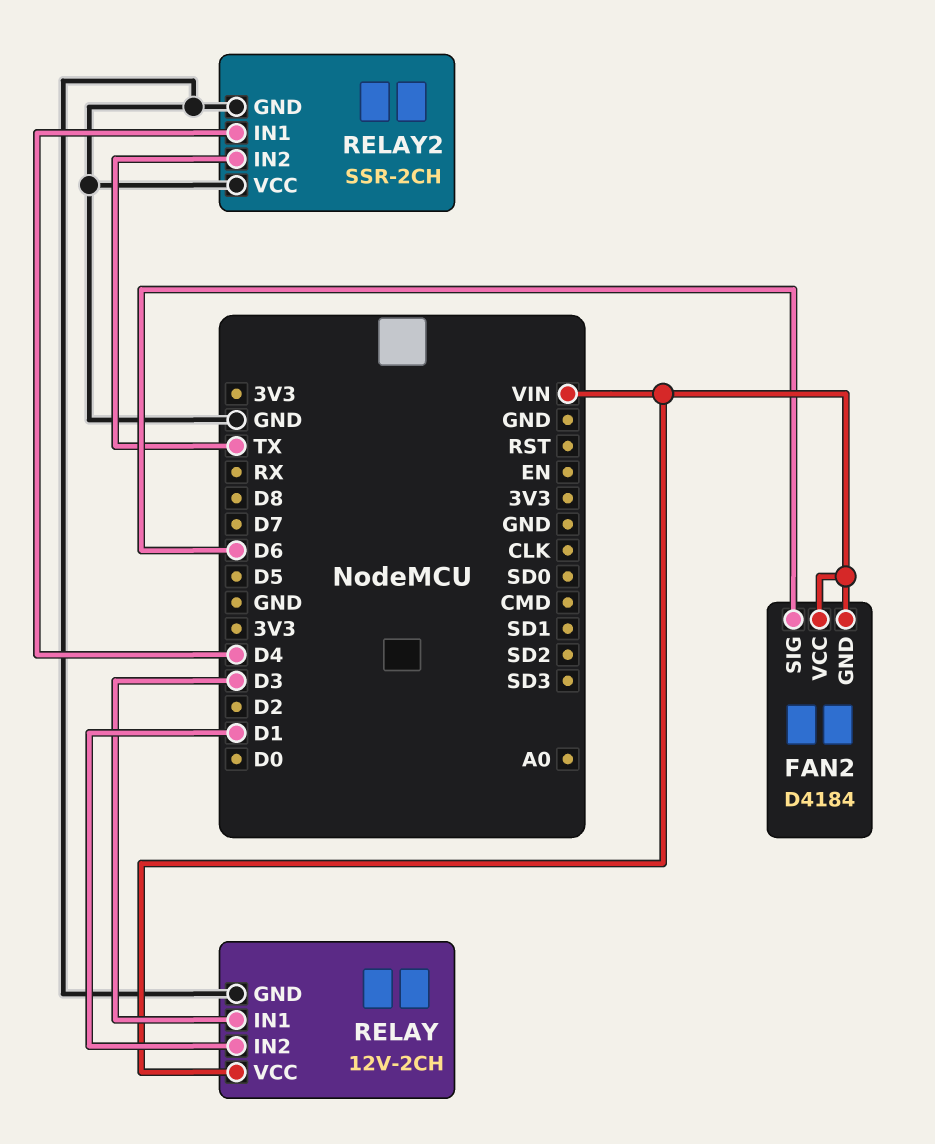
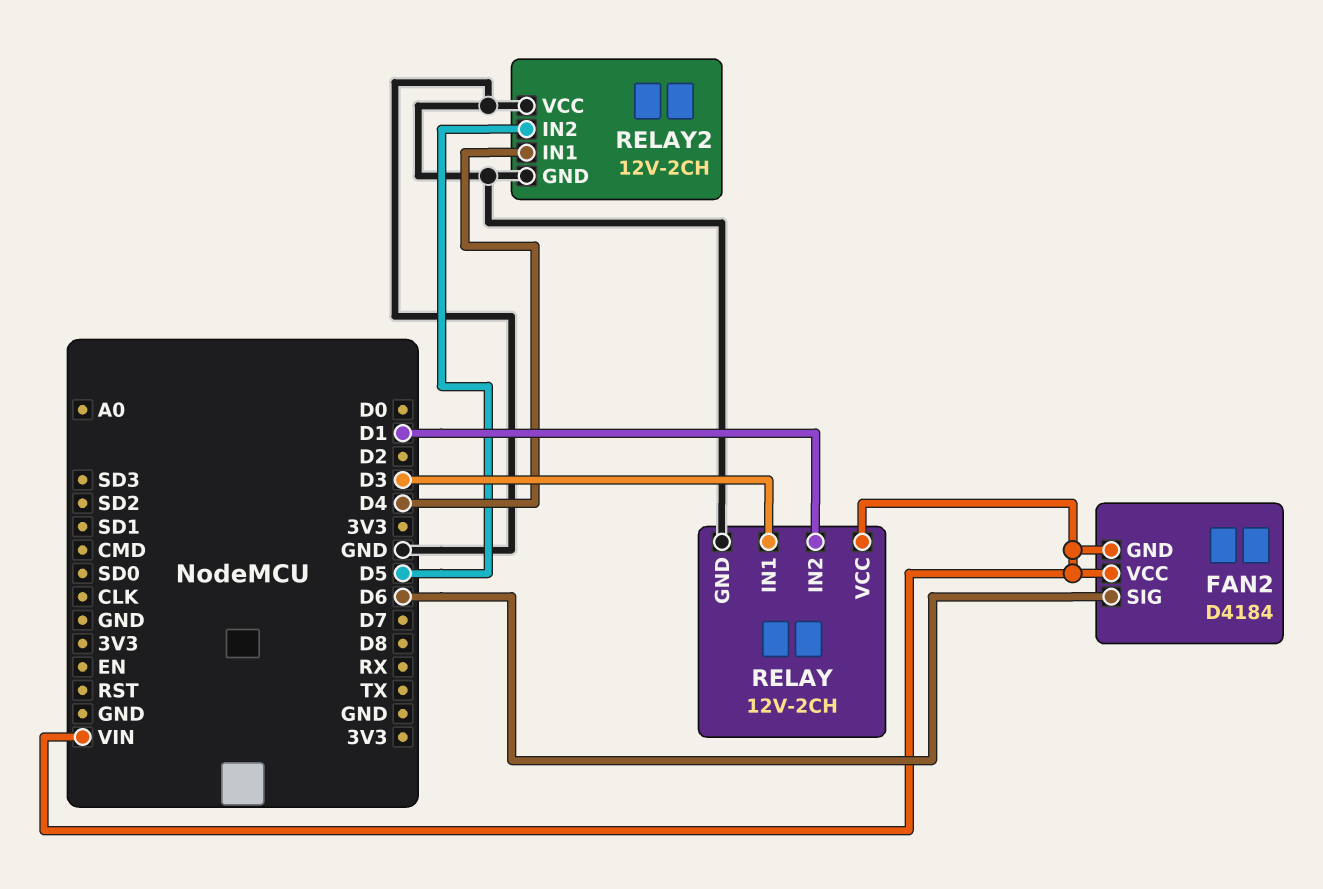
RELAY2: SSR-2CH -> 12V-2CH
RELAY2 pin IN2: TX -> D5

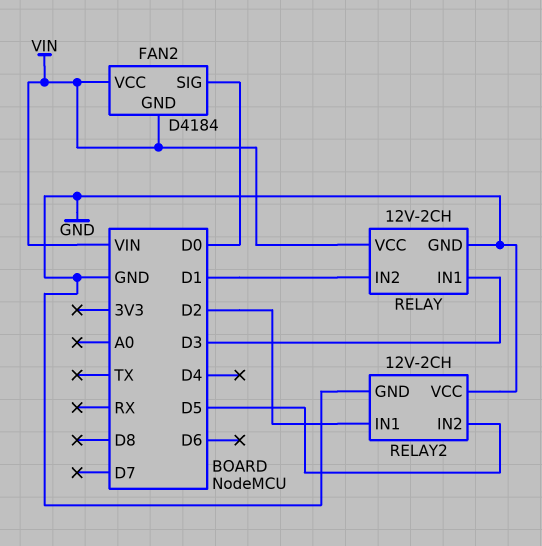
FAN2 pin SIG: D6 -> D0
RELAY2 pin IN1: D4 -> D2

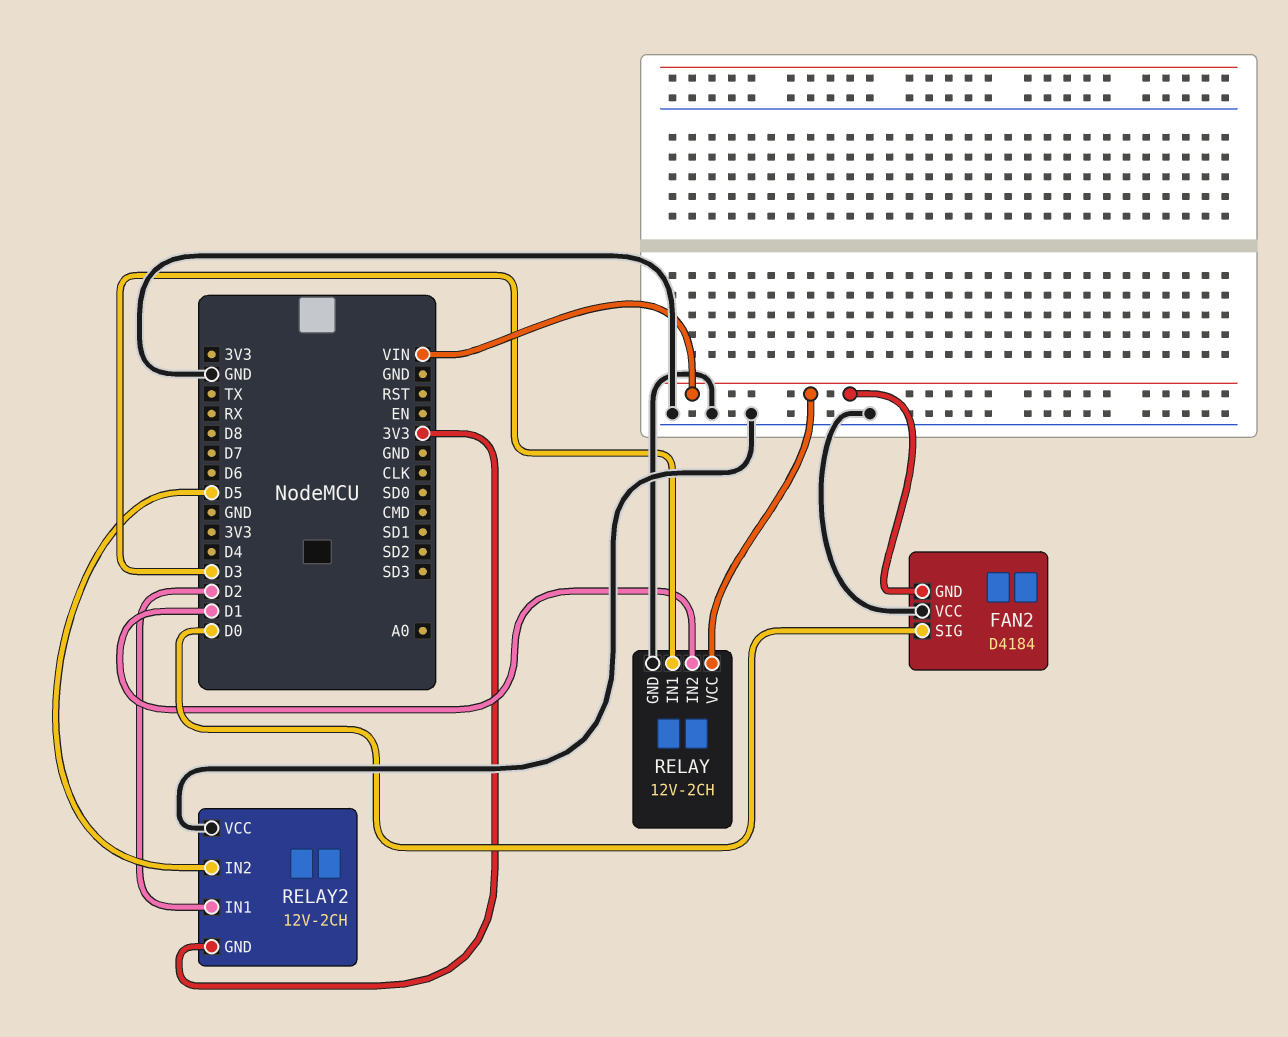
FAN2 pin VCC: VIN -> GND
RELAY2 pin GND: GND -> 3V3

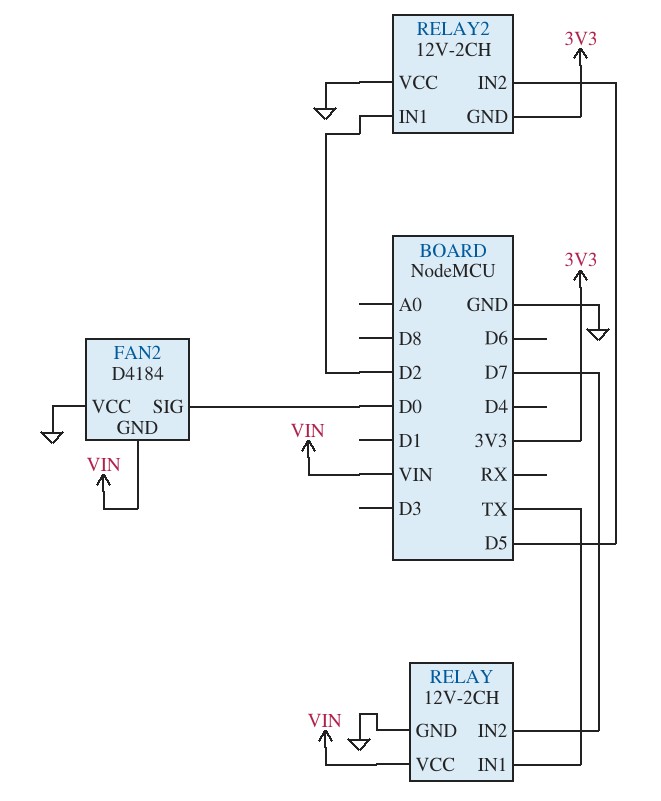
RELAY pin IN1: D3 -> TX
RELAY pin IN2: D1 -> D7

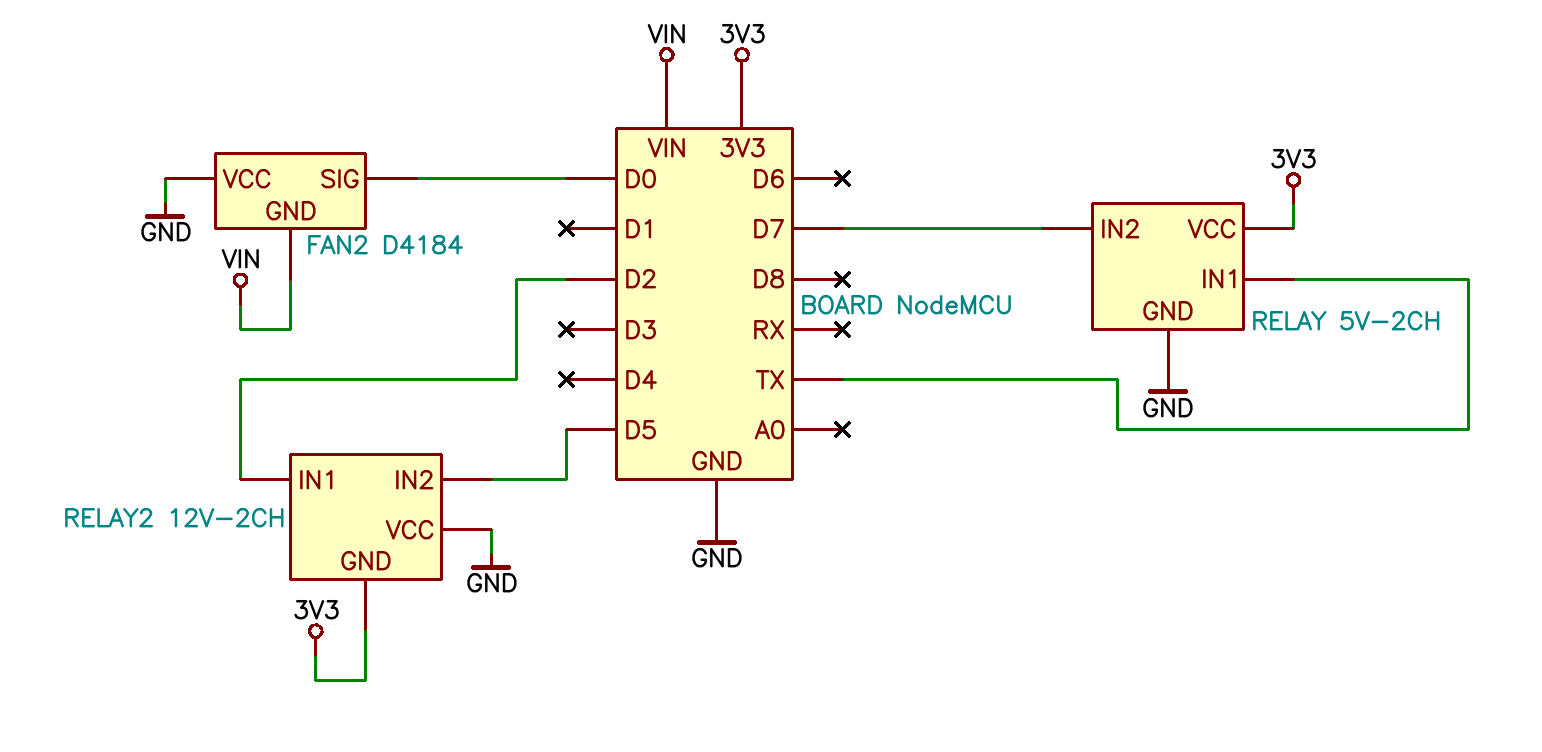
RELAY: 12V-2CH -> 5V-2CH
RELAY pin VCC: VIN -> 3V3

